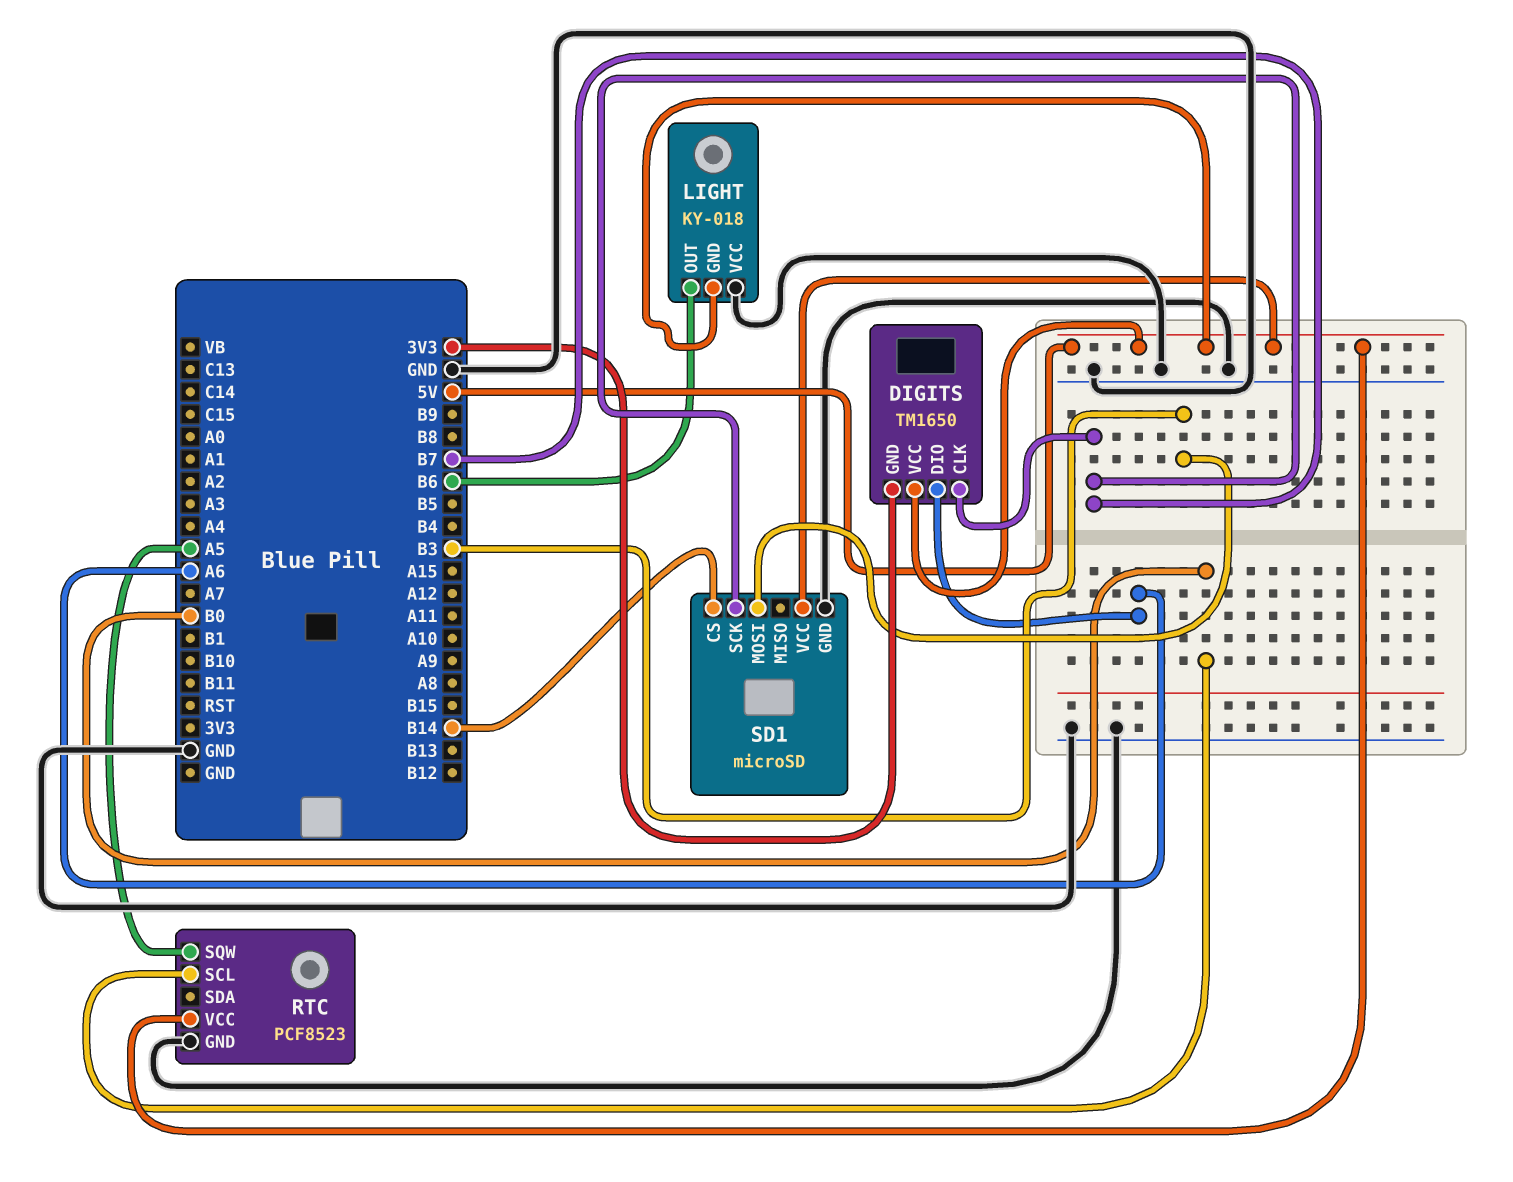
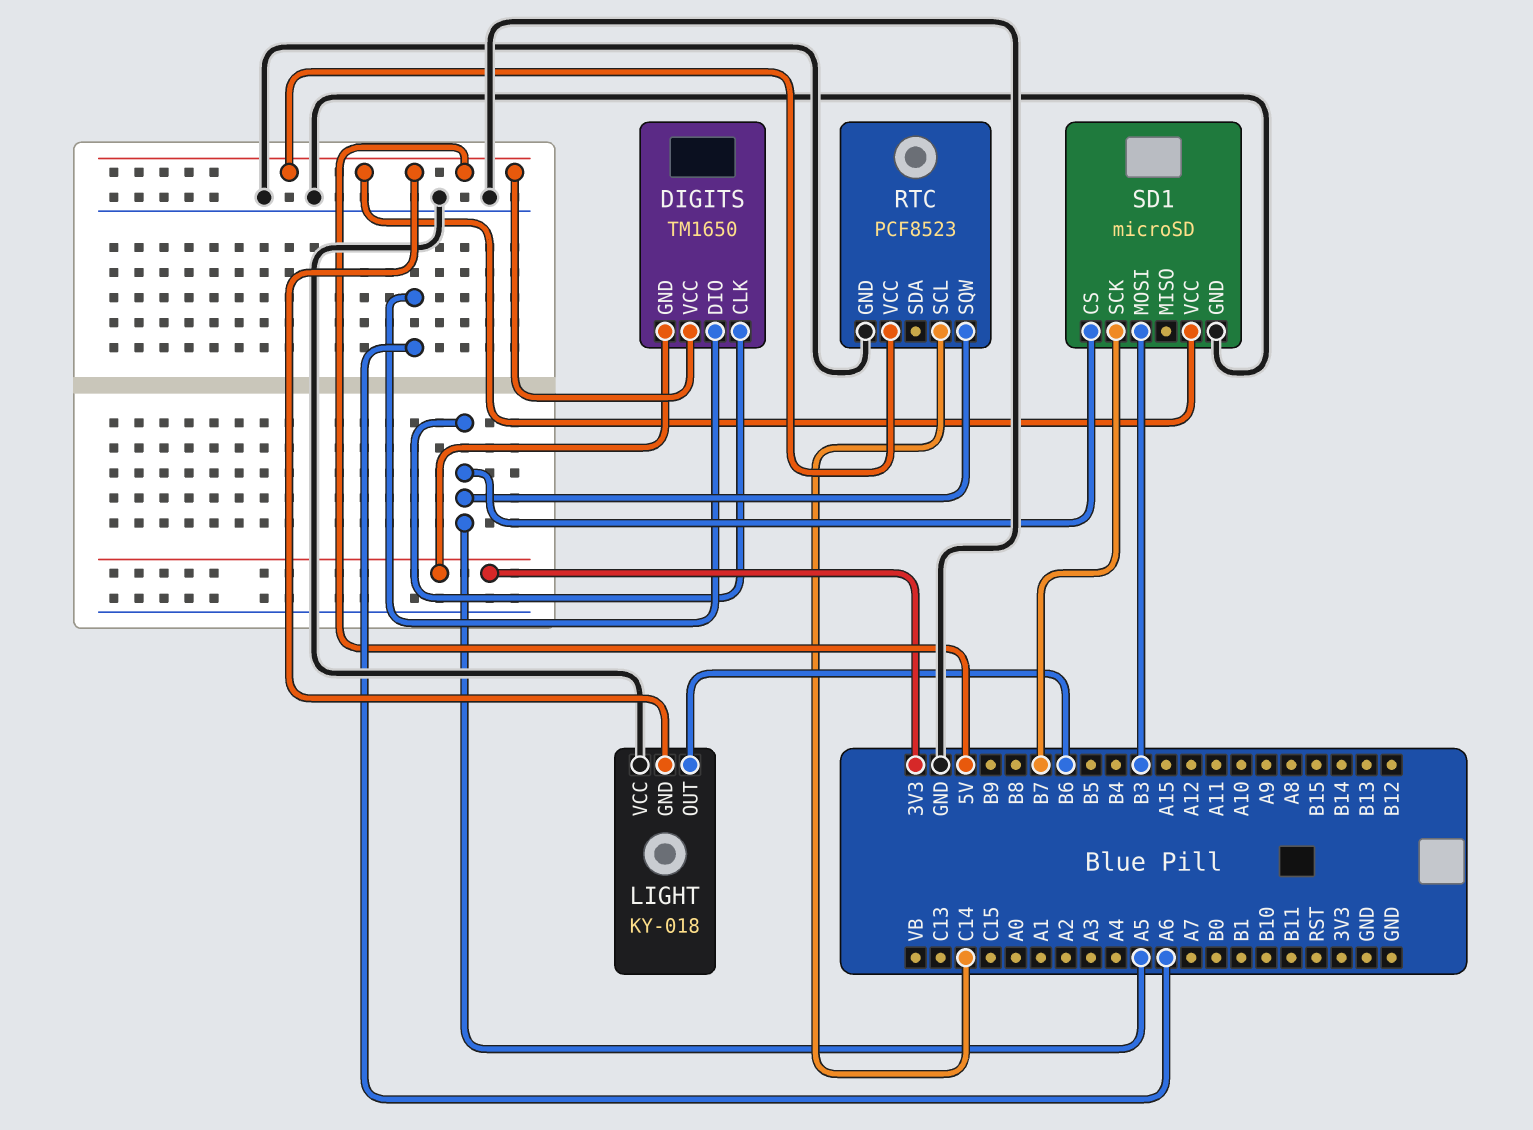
DIGITS pin CLK: B7 -> A5
RTC pin SCL: B0 -> C14
SD1 pin CS: B14 -> A5

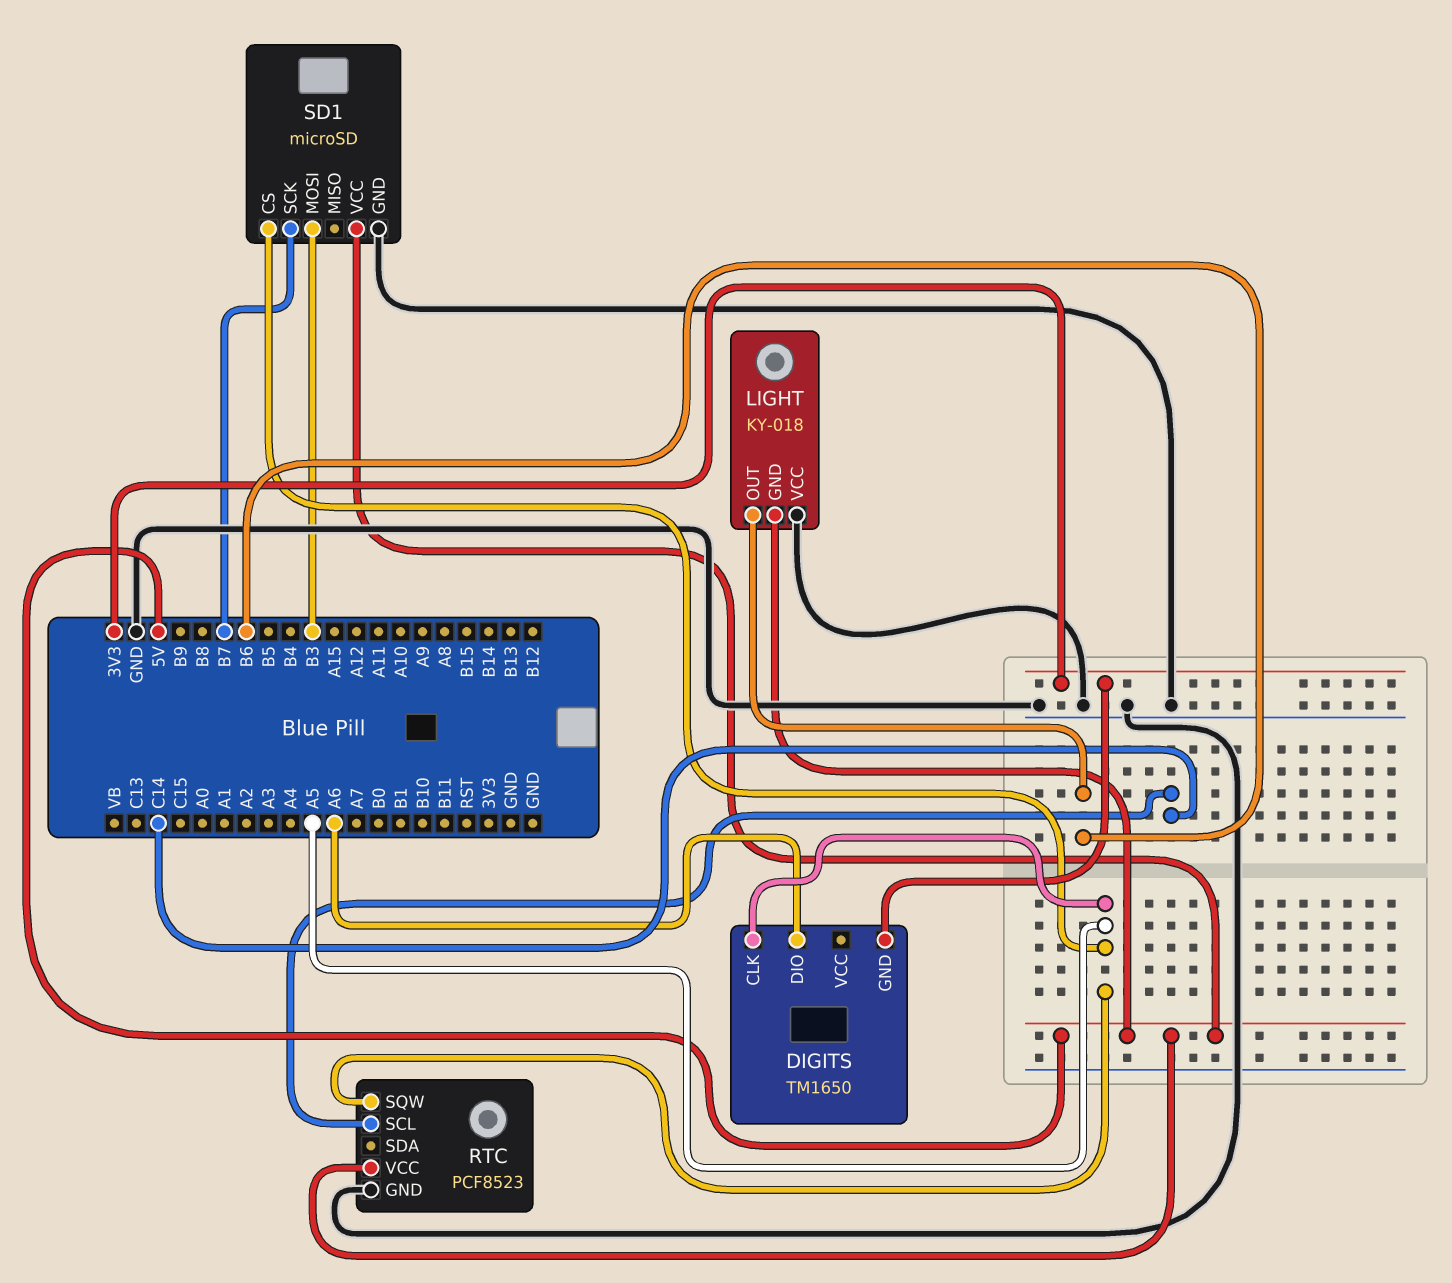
DIGITS pin VCC: 5V -> none

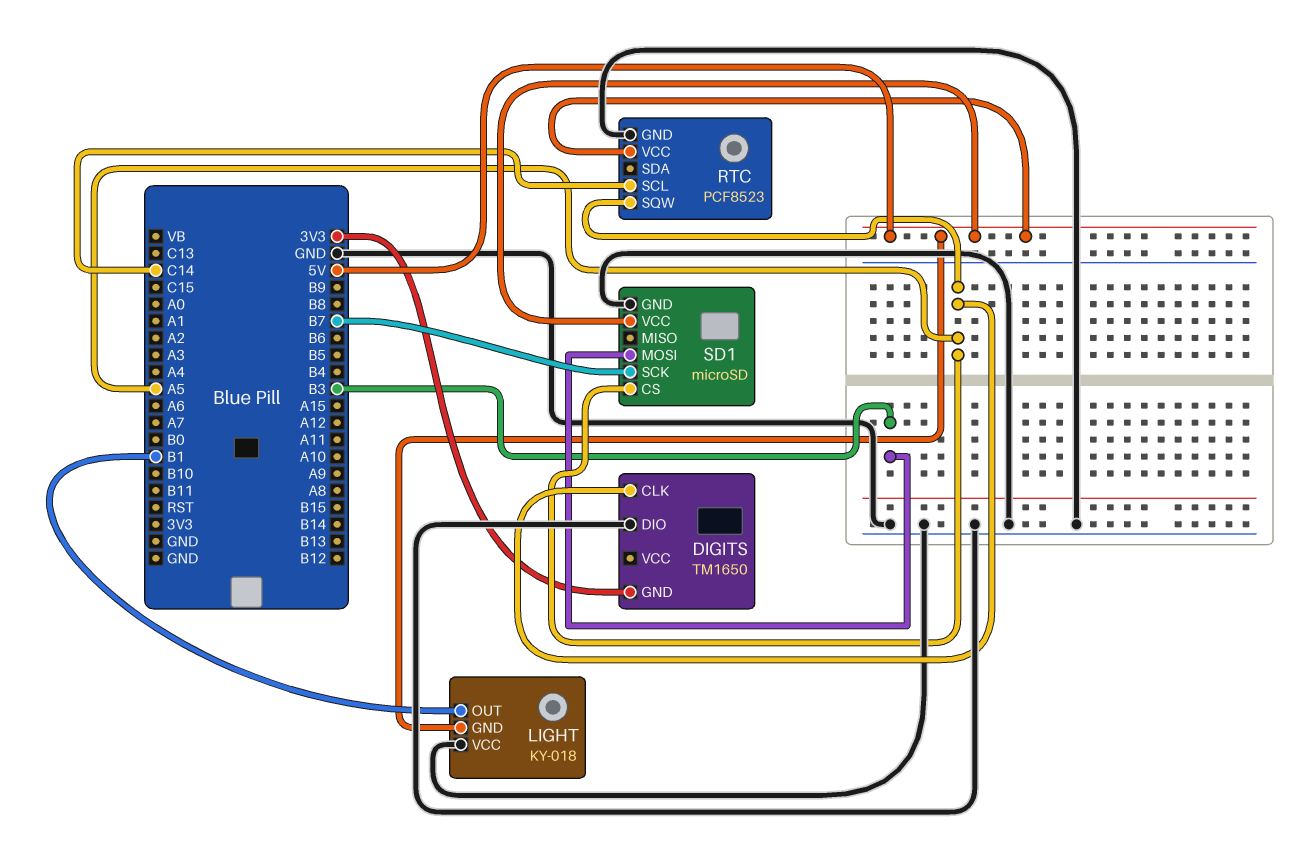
DIGITS pin DIO: A6 -> GND
LIGHT pin OUT: B6 -> B1

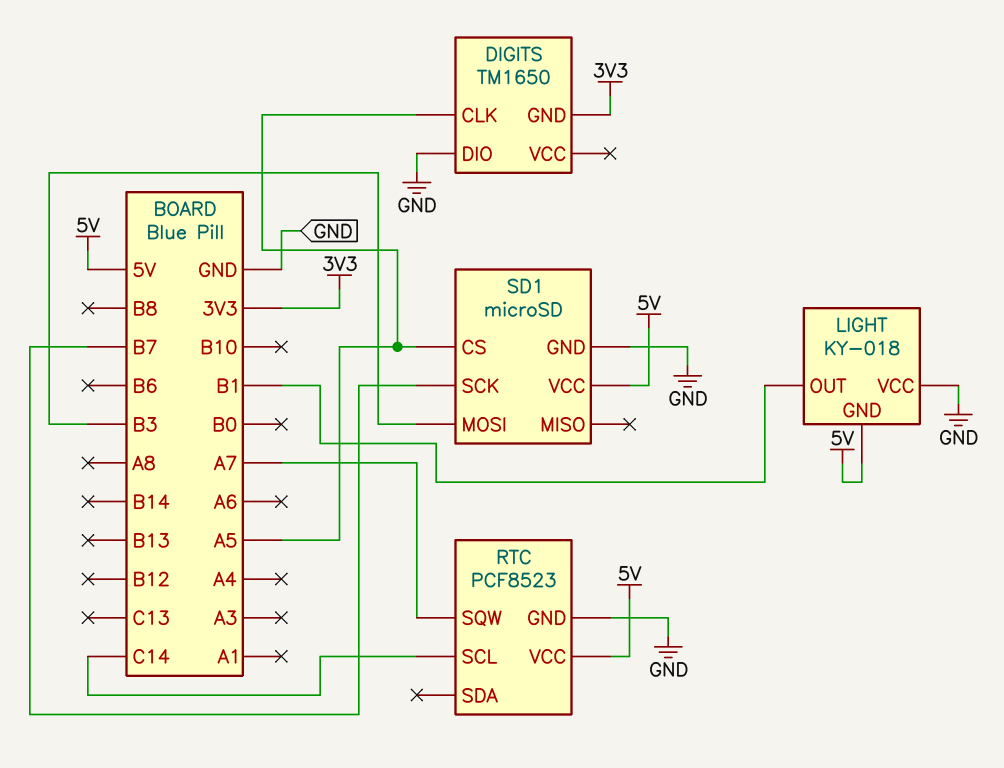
RTC pin SQW: A5 -> A7

